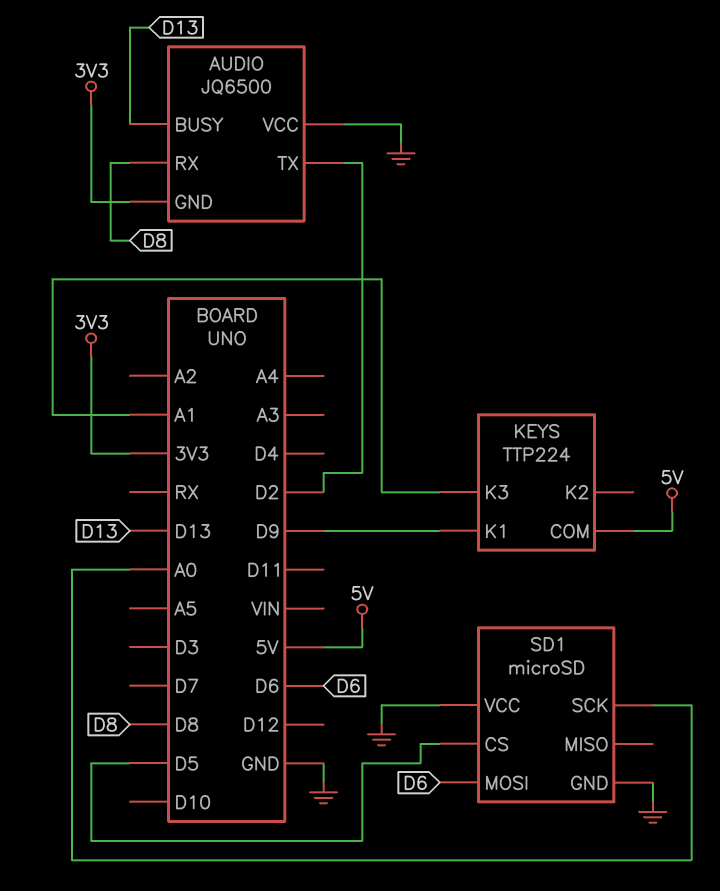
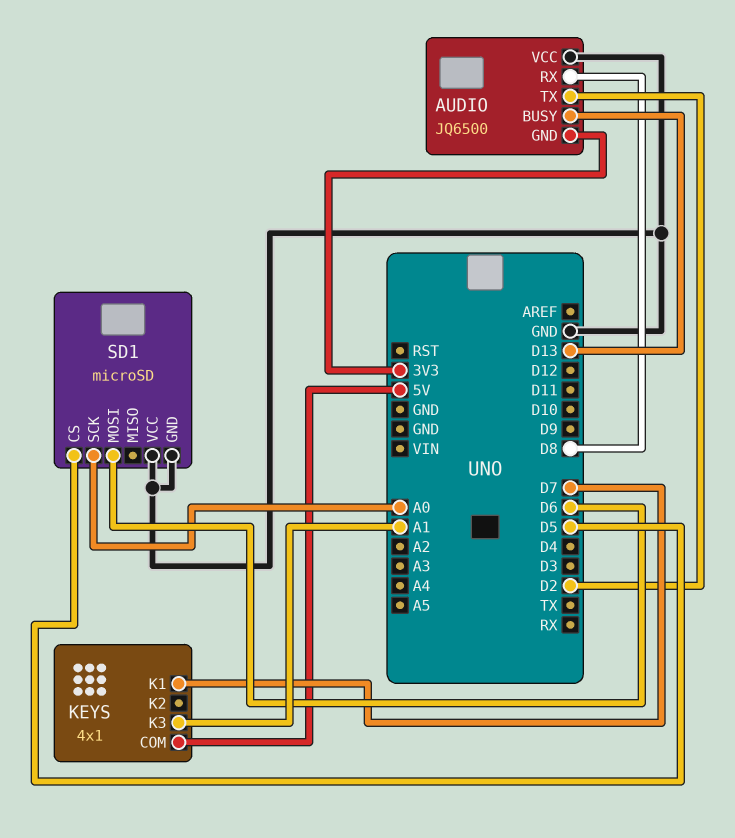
KEYS: TTP224 -> 4x1
KEYS pin K1: D9 -> D7

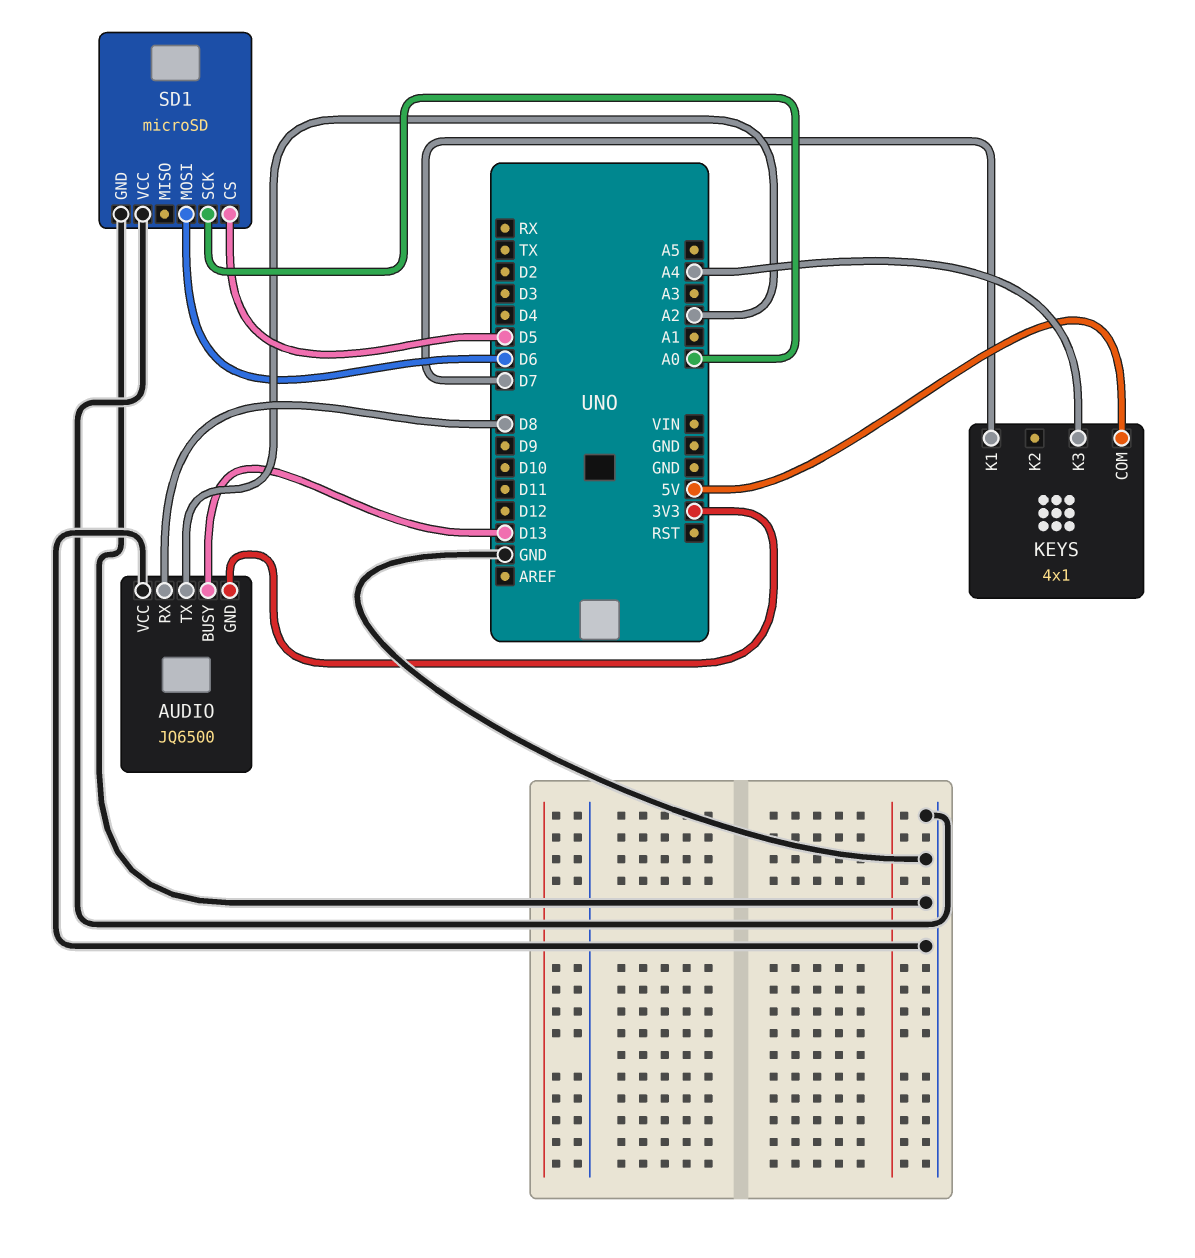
AUDIO pin TX: D2 -> A2
KEYS pin K3: A1 -> A4

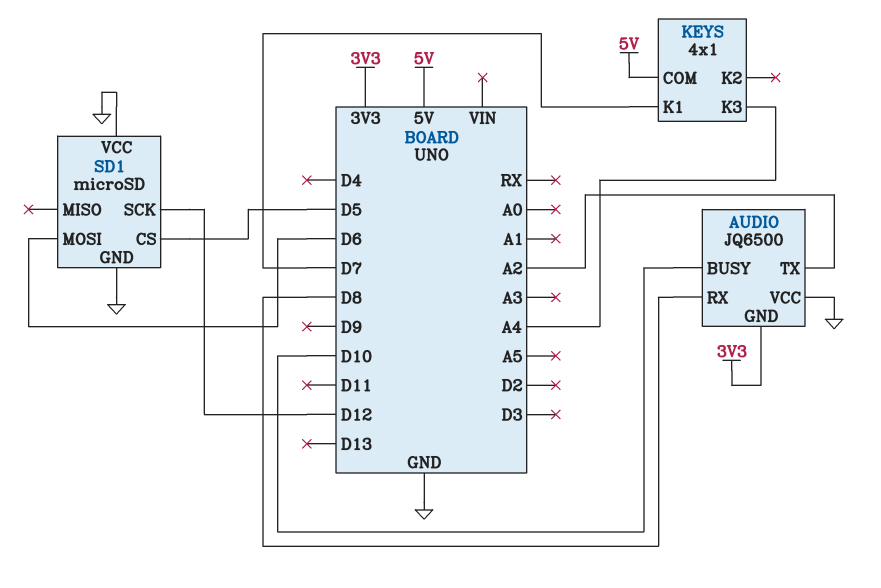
AUDIO pin BUSY: D13 -> D10
SD1 pin SCK: A0 -> D12

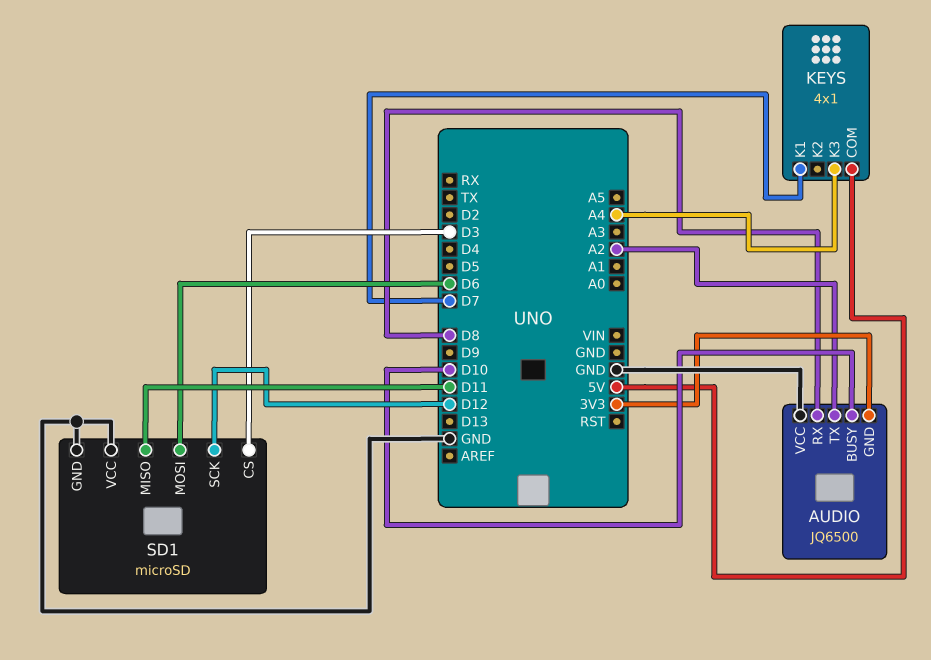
SD1 pin CS: D5 -> D3
SD1 pin MISO: none -> D11

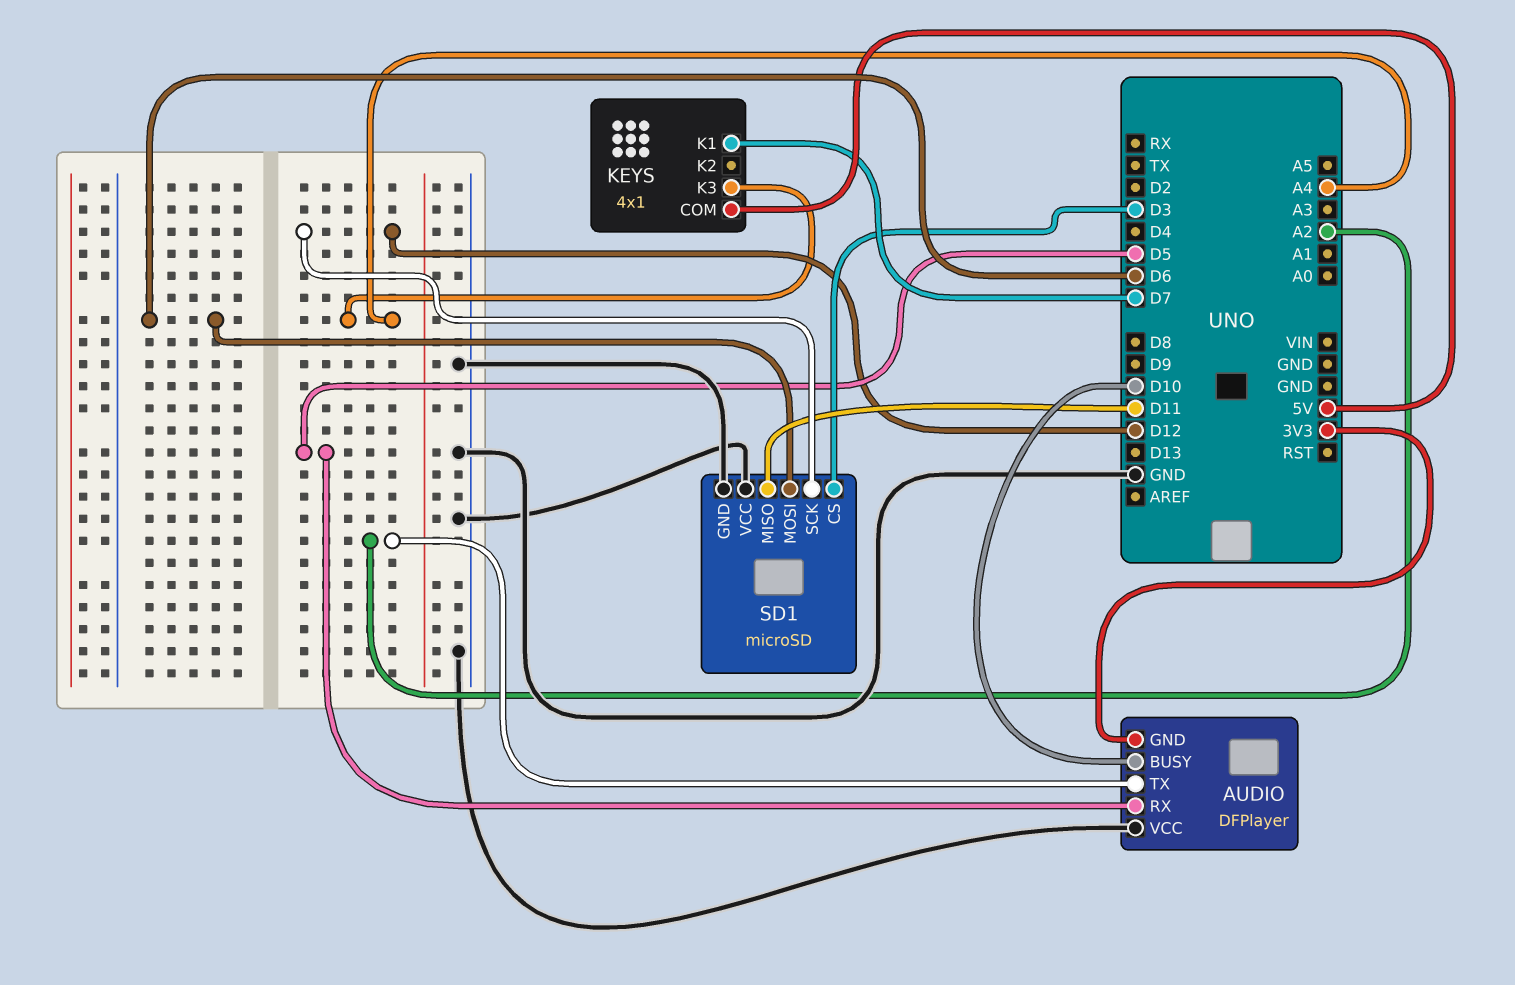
AUDIO: JQ6500 -> DFPlayer
AUDIO pin RX: D8 -> D5

